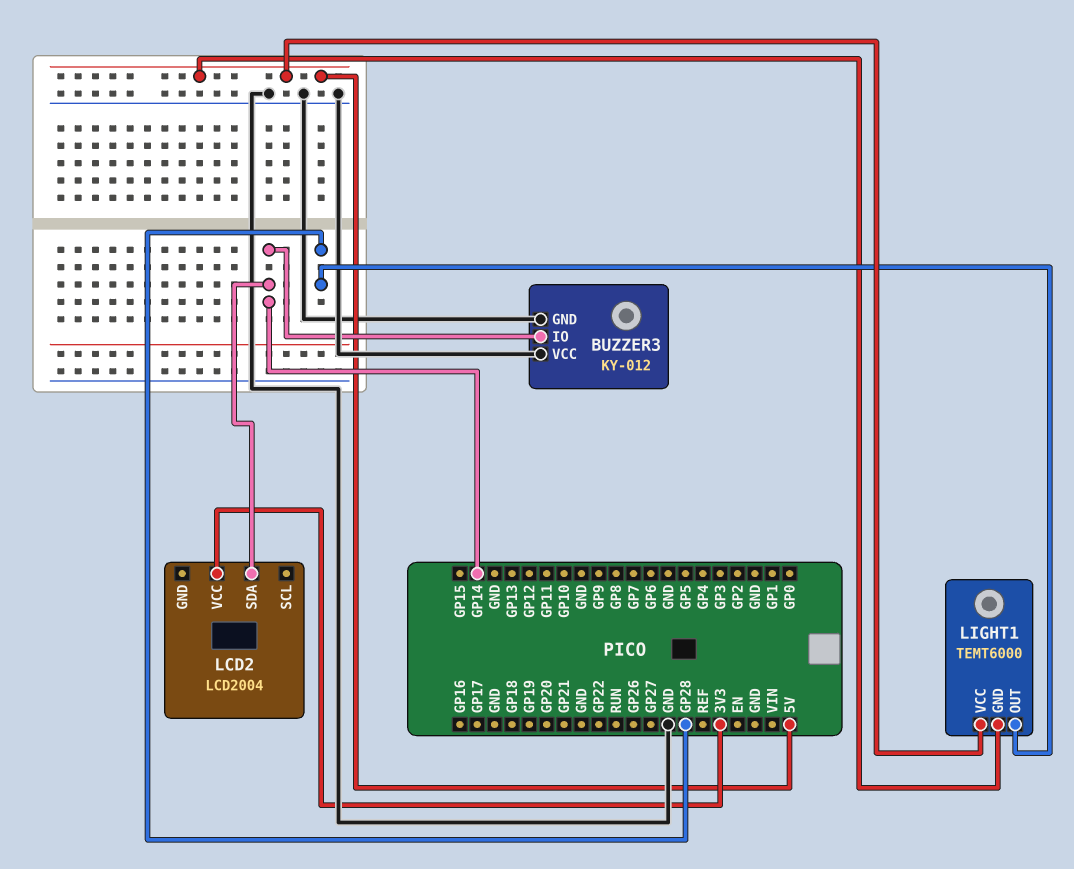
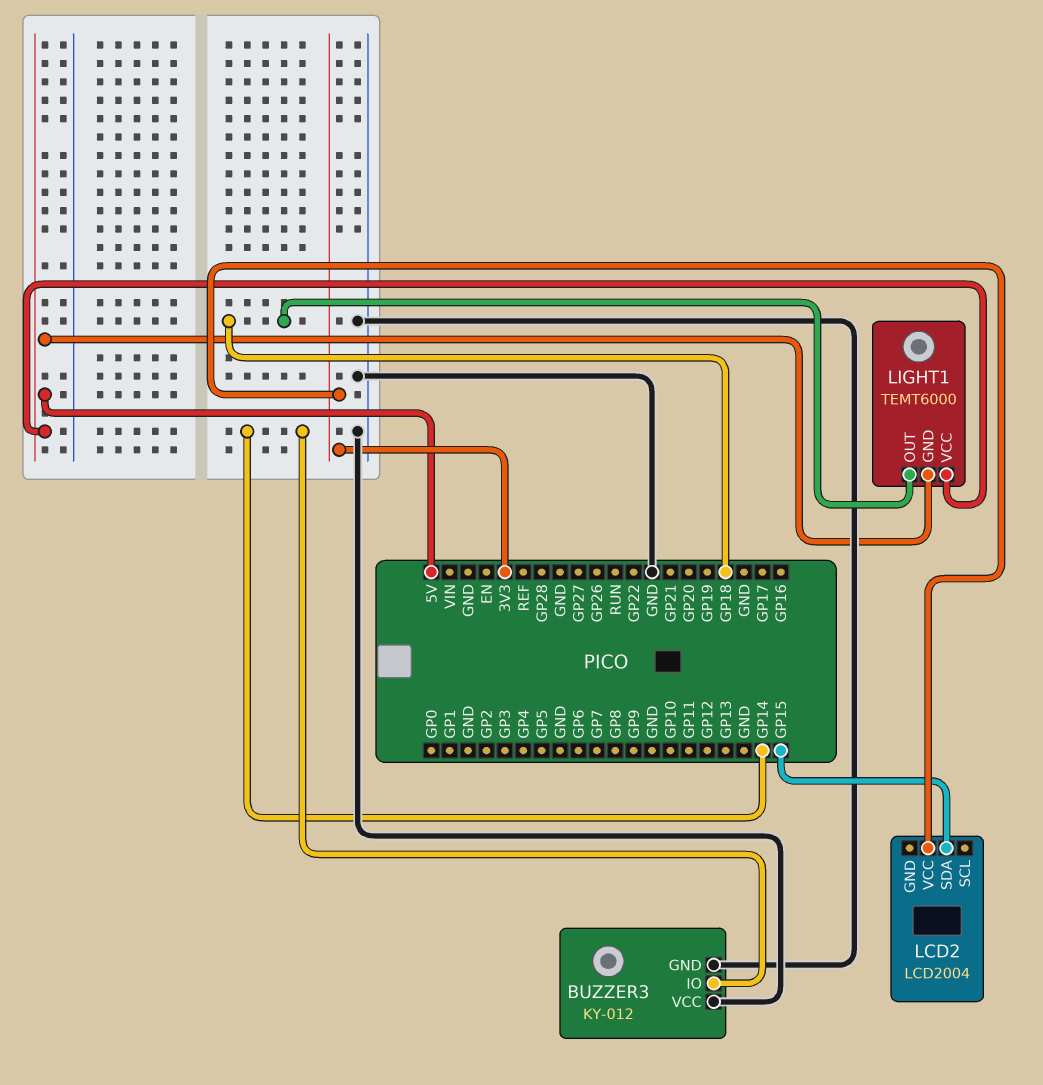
LCD2 pin SDA: GP14 -> GP15
LIGHT1 pin OUT: GP28 -> GP18

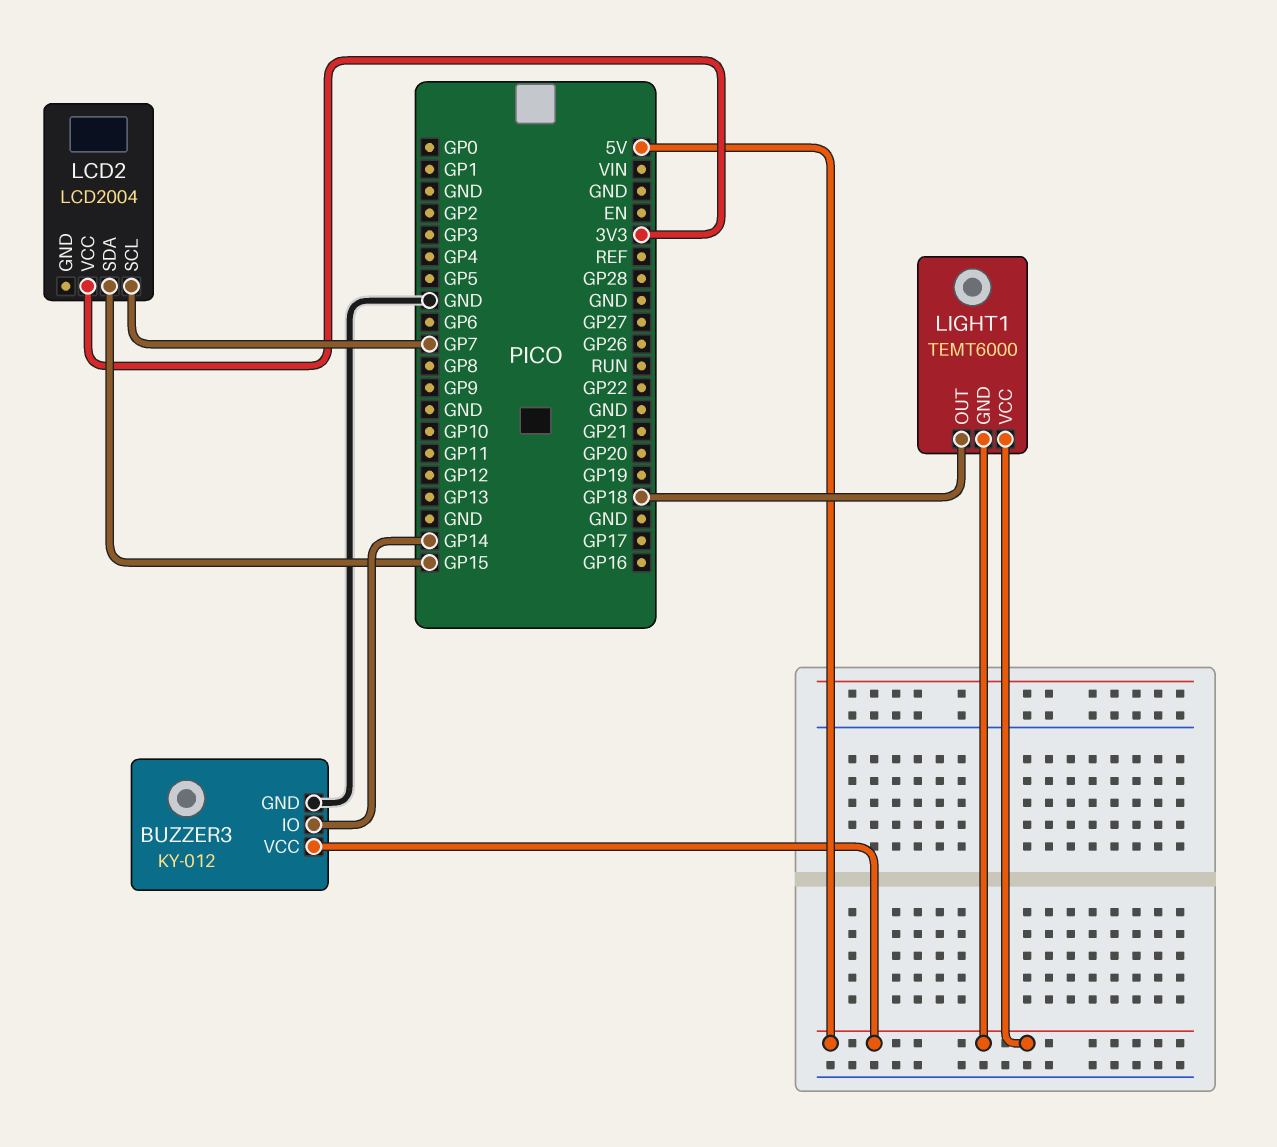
BUZZER3 pin VCC: GND -> 5V
LCD2 pin SCL: none -> GP7

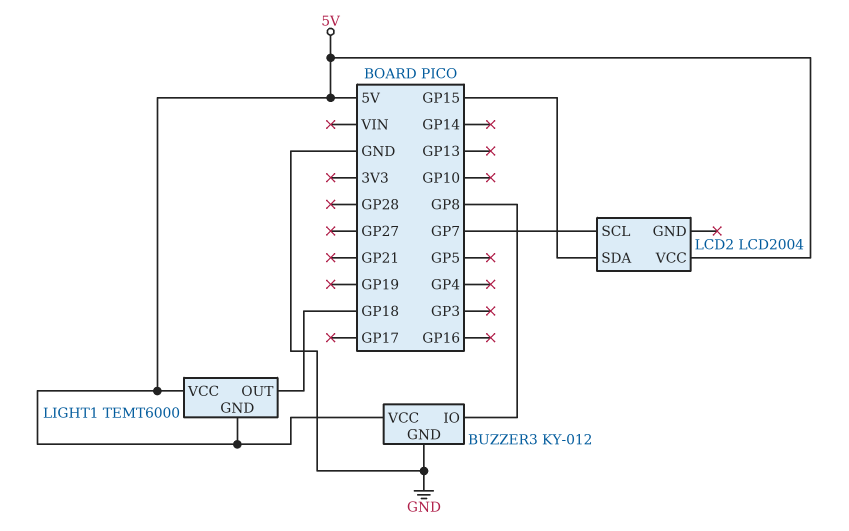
BUZZER3 pin IO: GP14 -> GP8
LCD2 pin VCC: 3V3 -> 5V

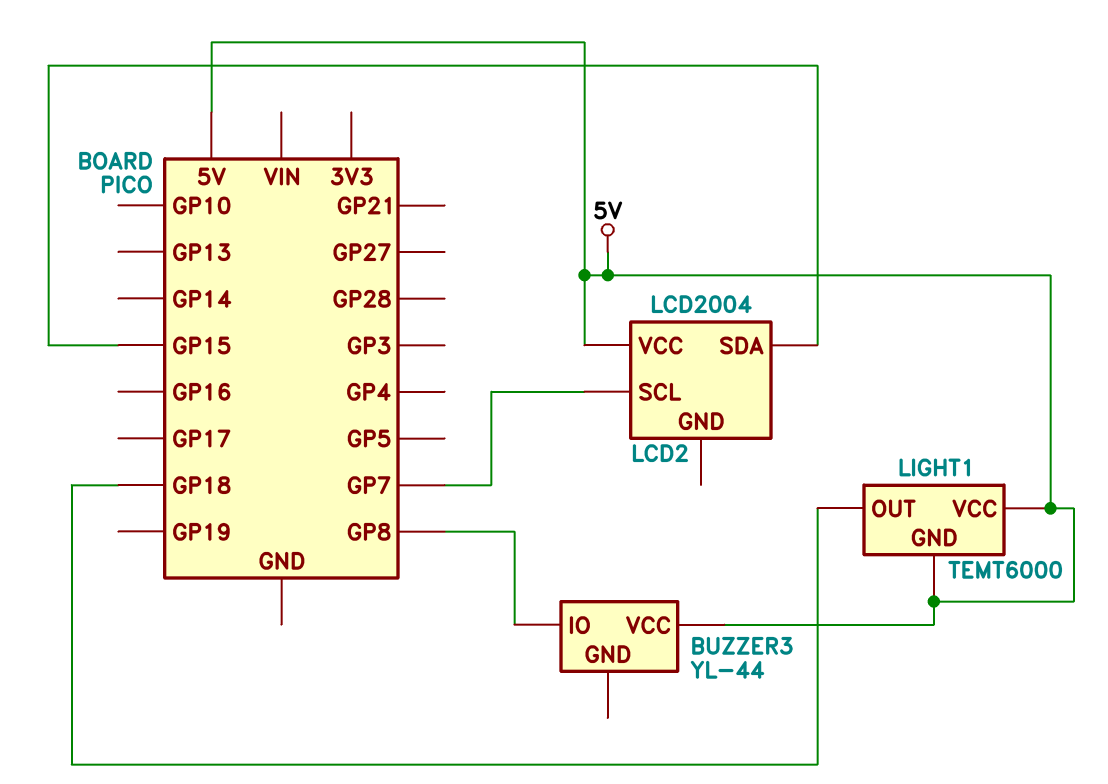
BUZZER3: KY-012 -> YL-44
BUZZER3 pin GND: GND -> none

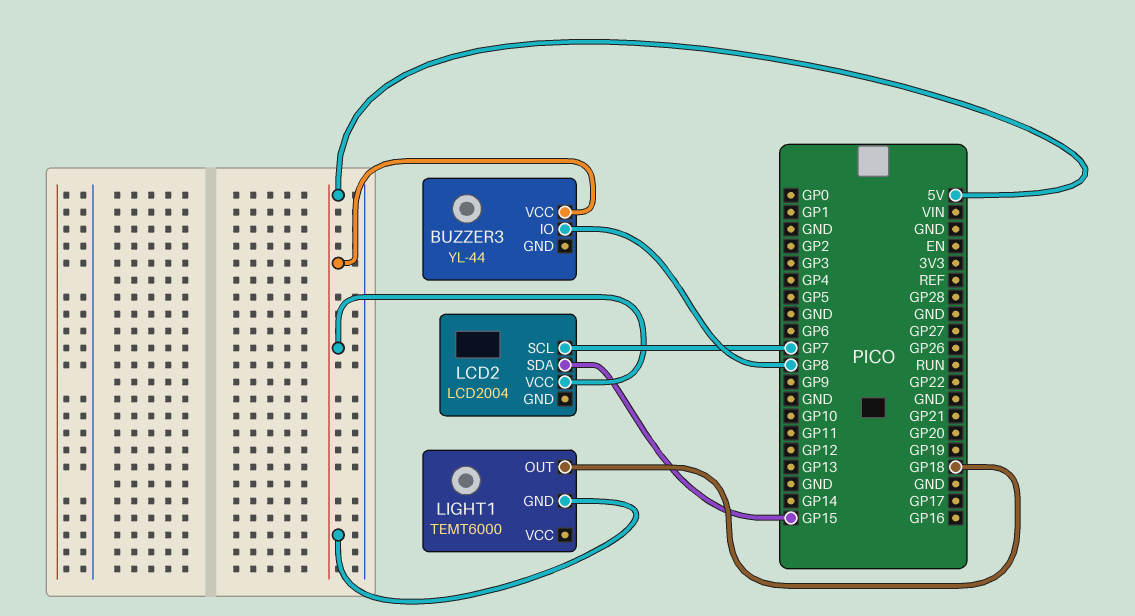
LIGHT1 pin VCC: 5V -> none

